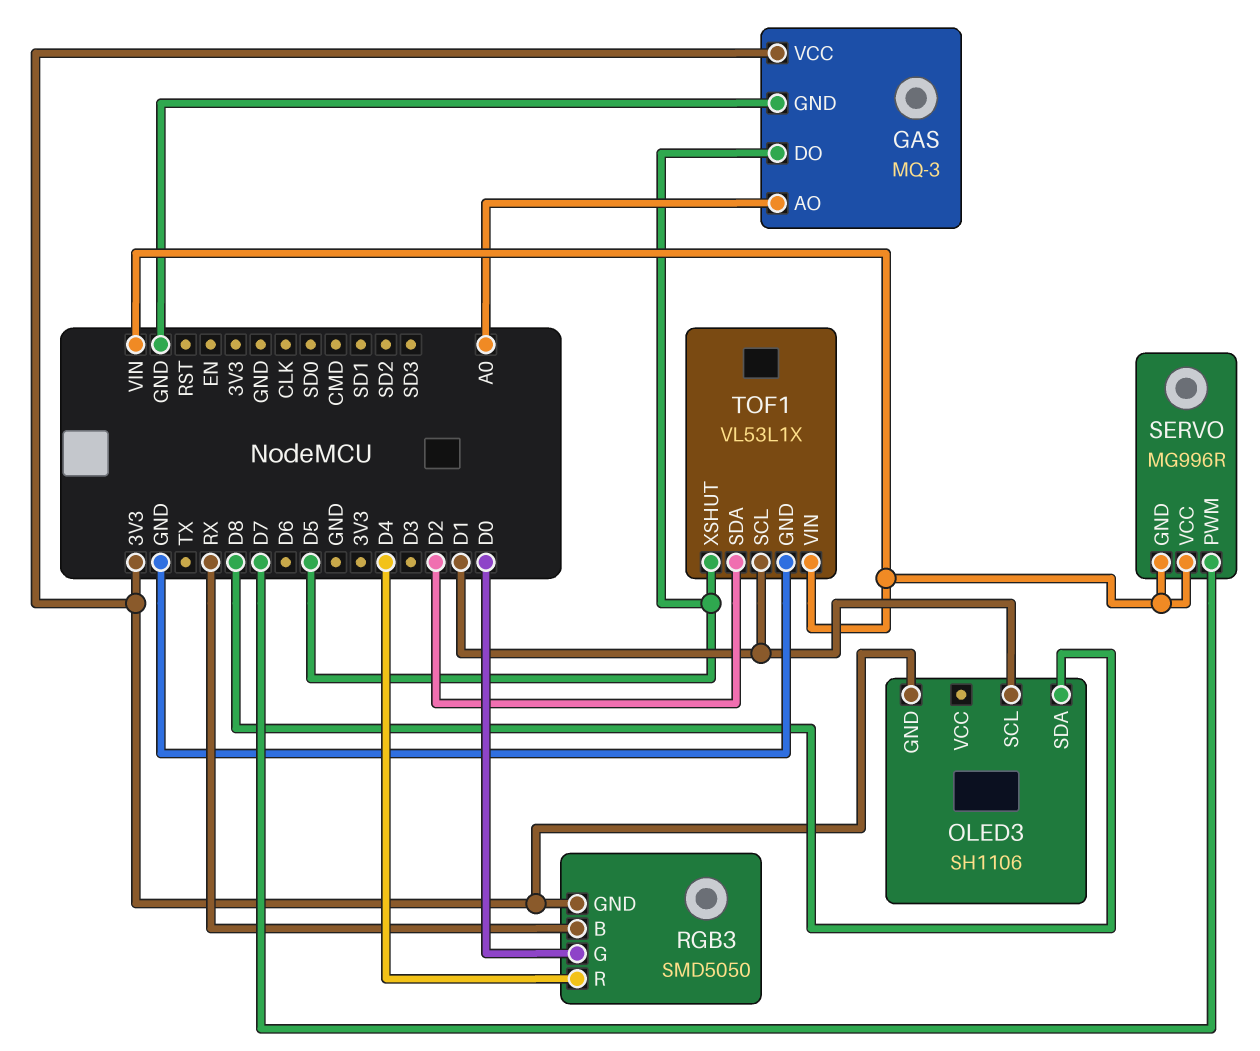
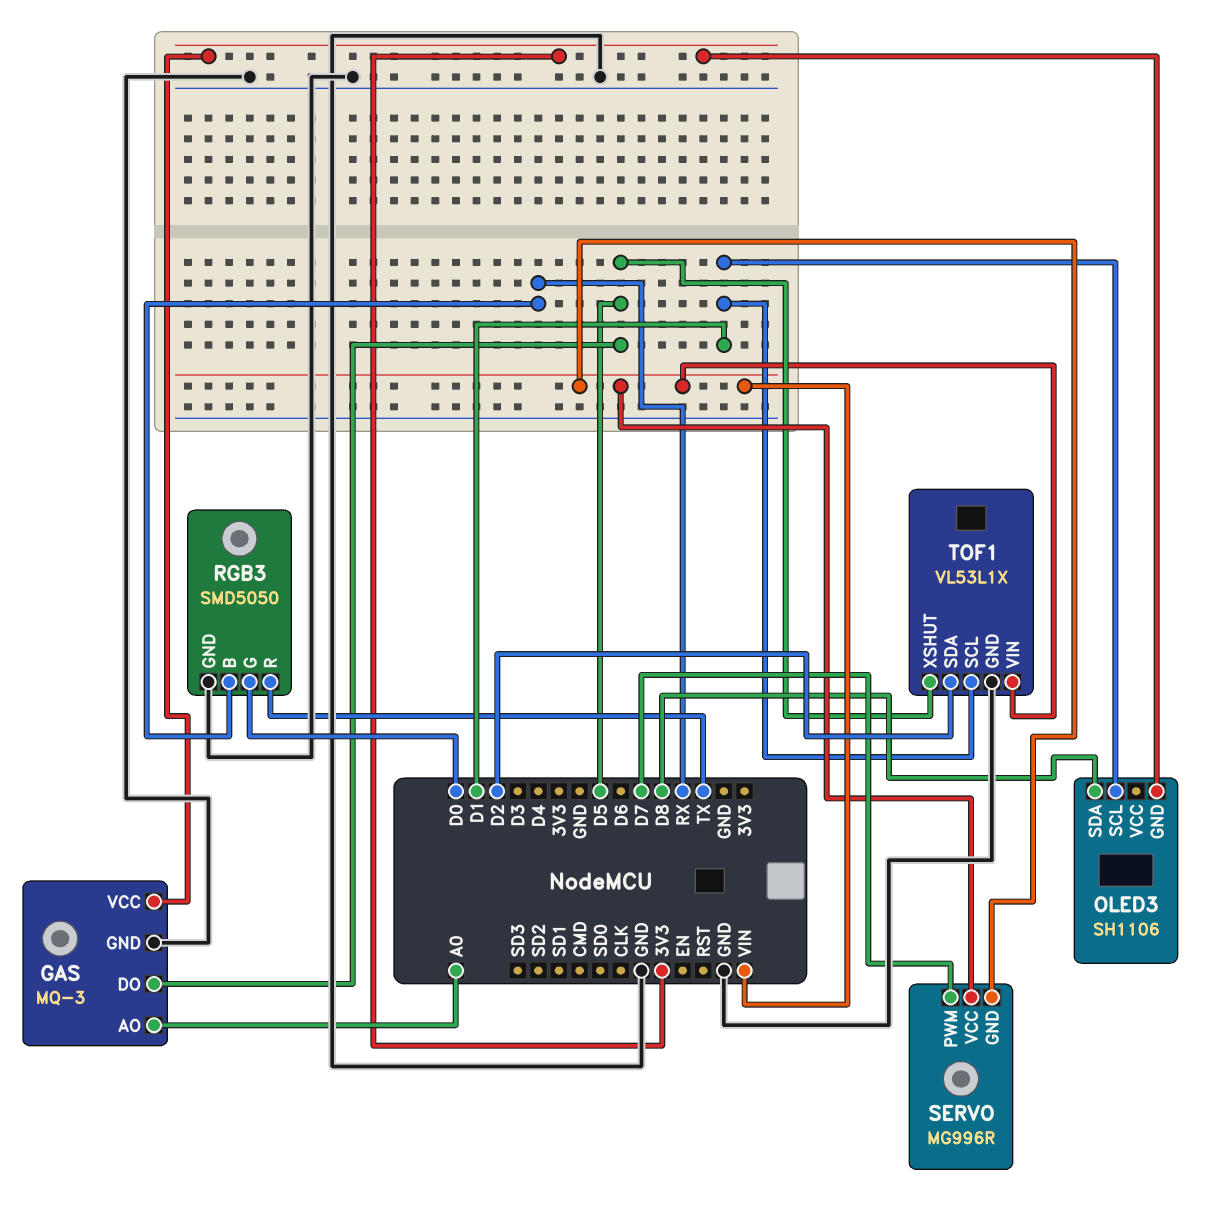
RGB3 pin GND: 3V3 -> GND
RGB3 pin R: D4 -> TX

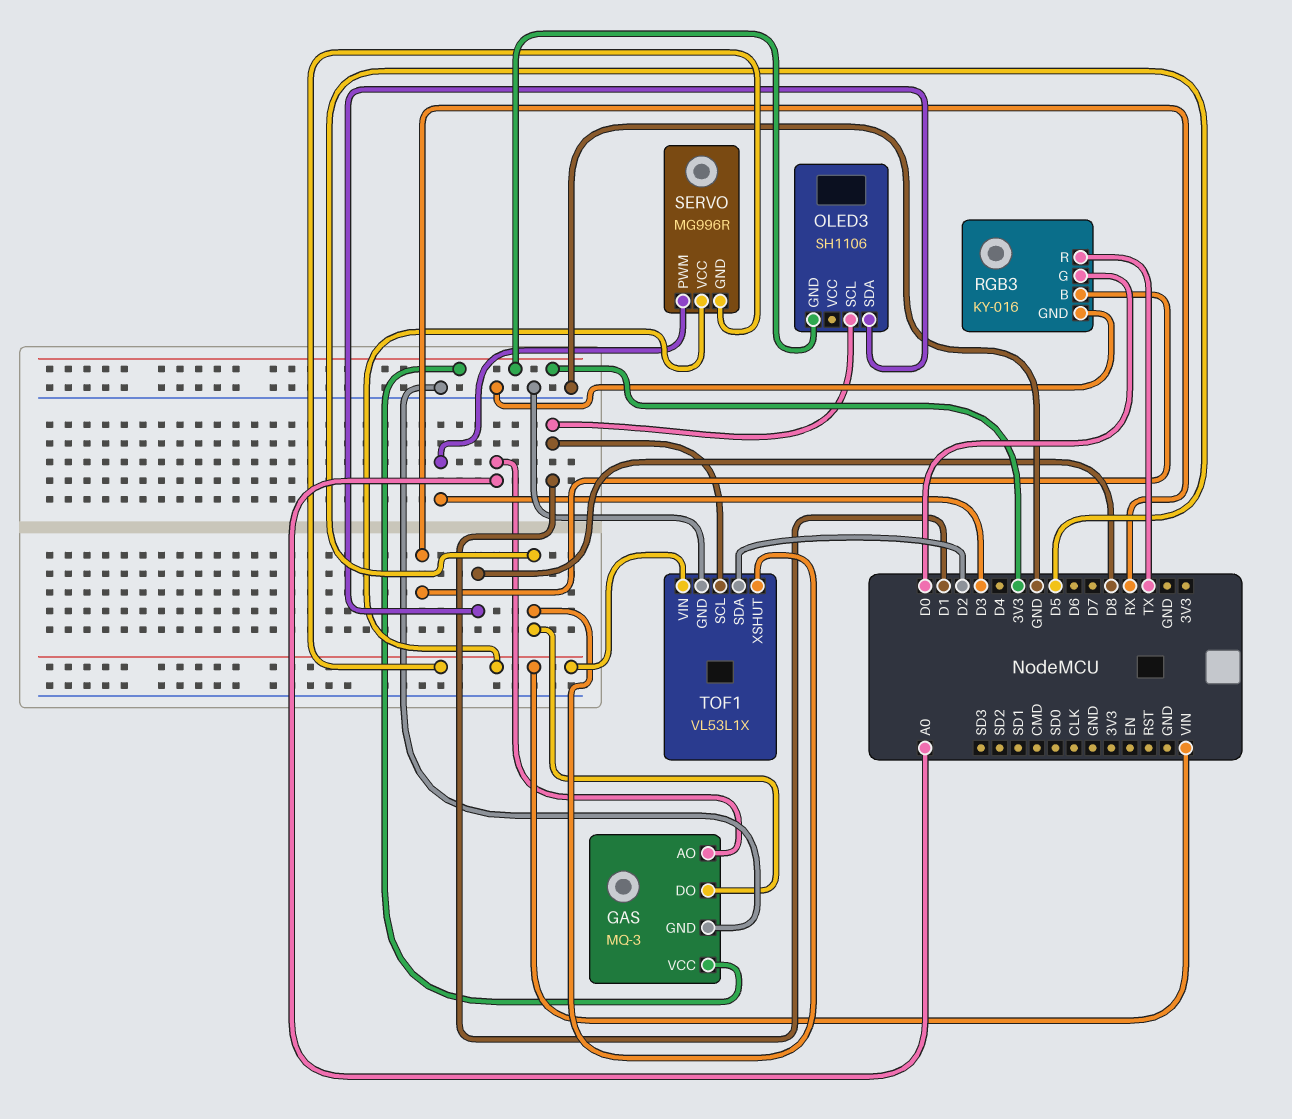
RGB3: SMD5050 -> KY-016
SERVO pin PWM: D7 -> D3

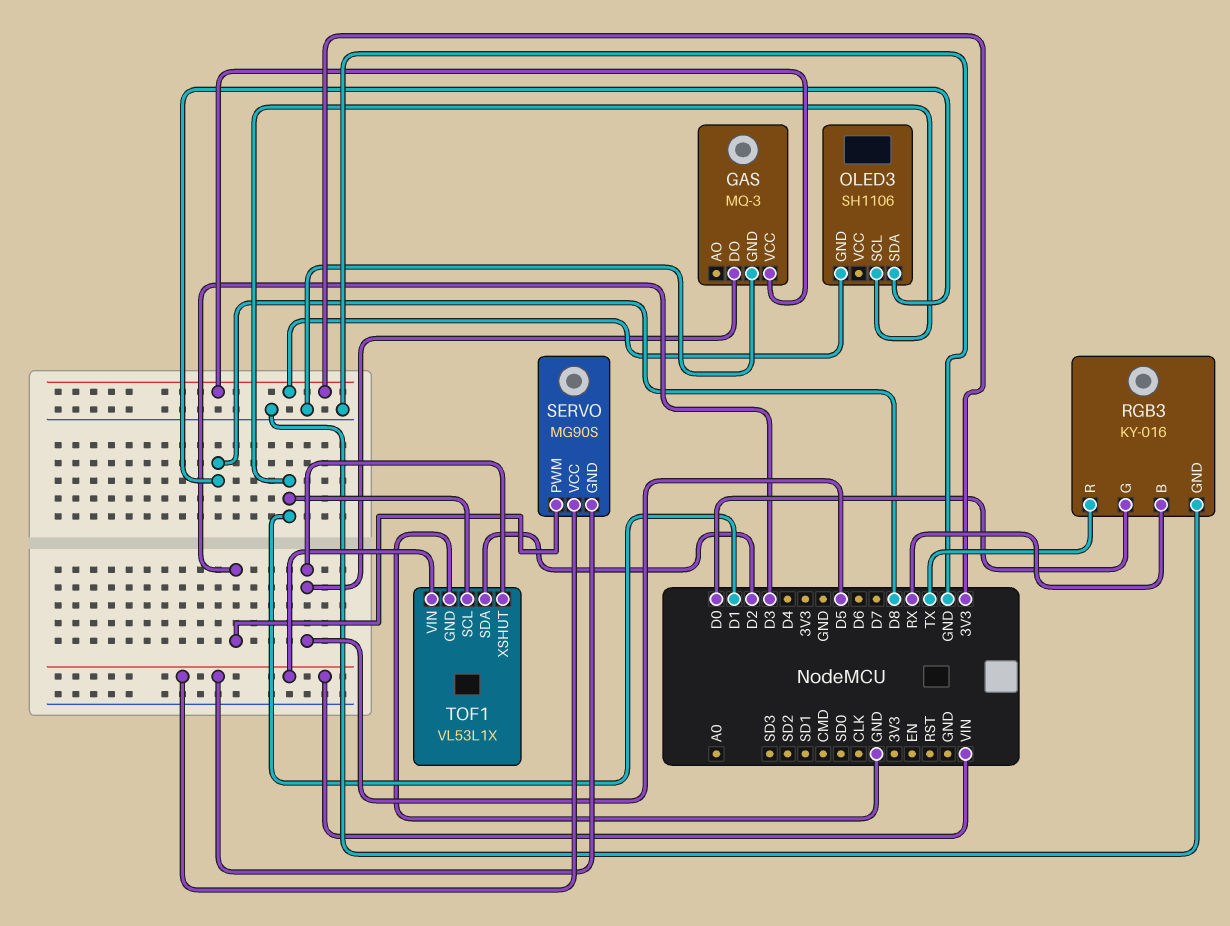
GAS pin AO: A0 -> none
SERVO: MG996R -> MG90S

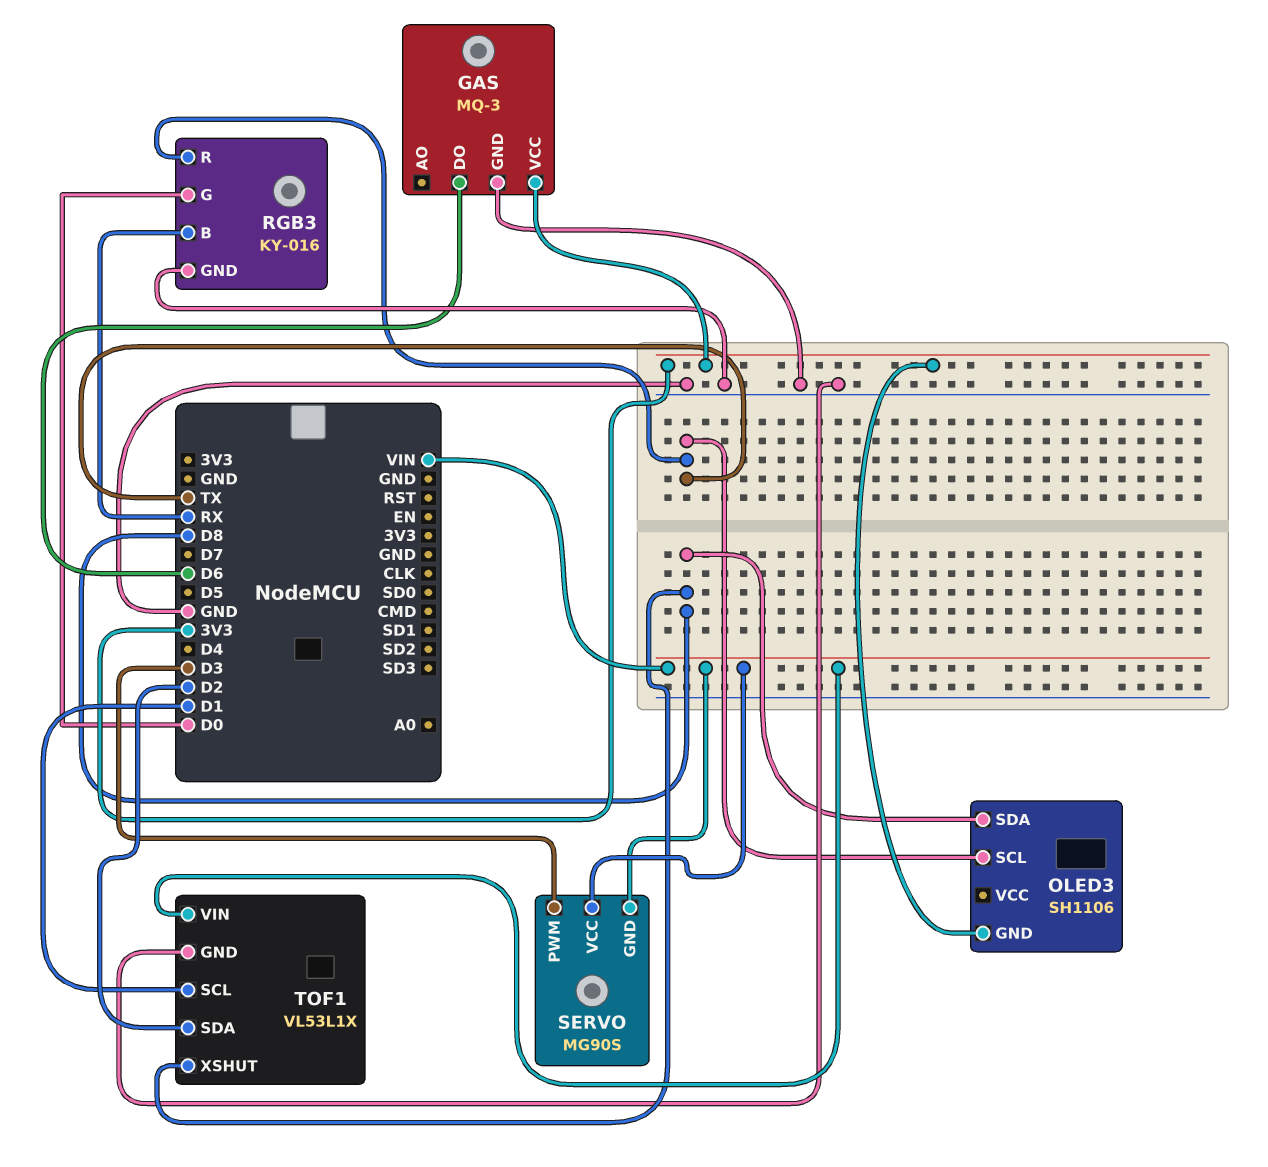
GAS pin DO: D5 -> D6
OLED3 pin SCL: D1 -> TX
TOF1 pin XSHUT: D5 -> D8

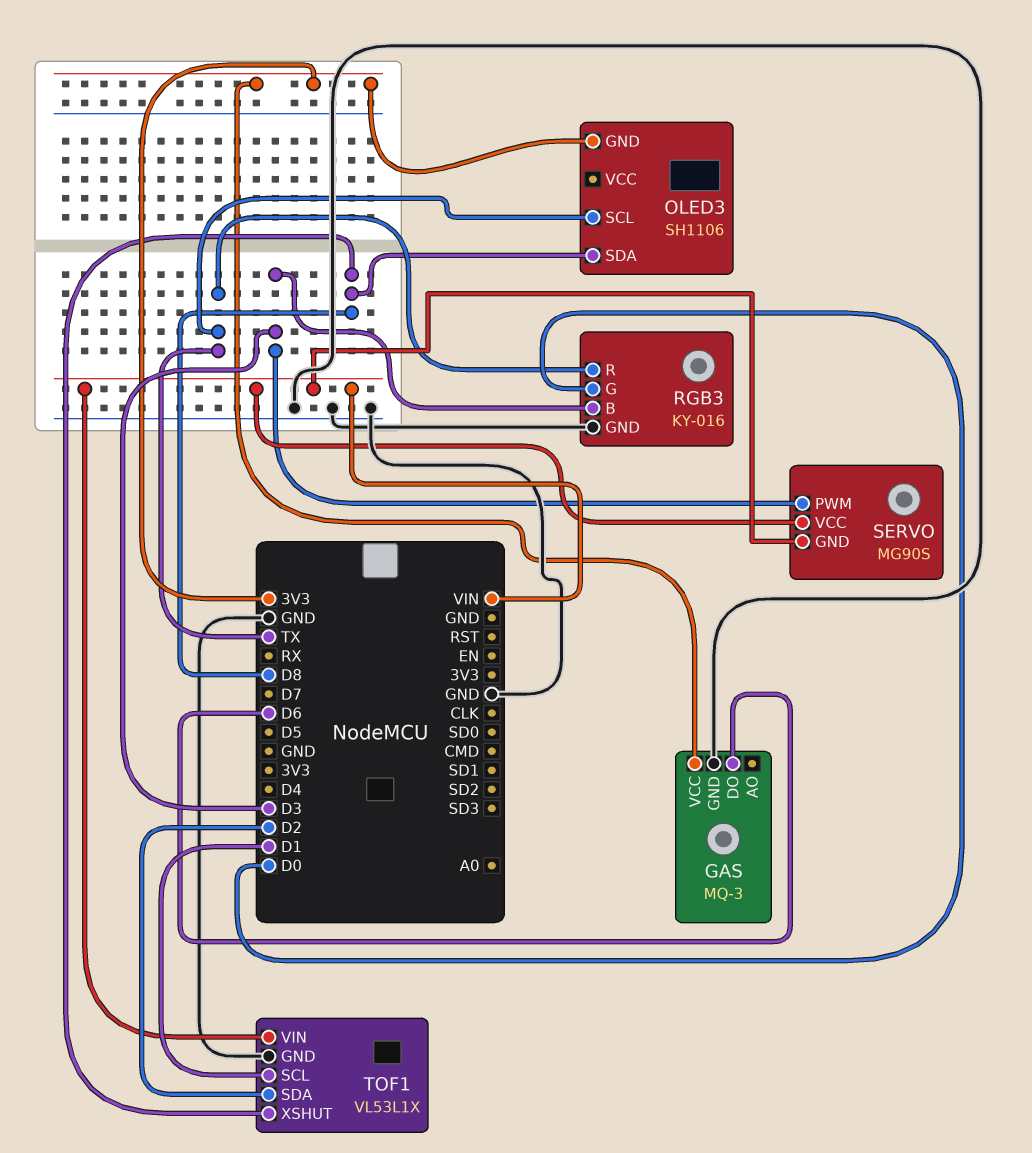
RGB3 pin B: RX -> D3

